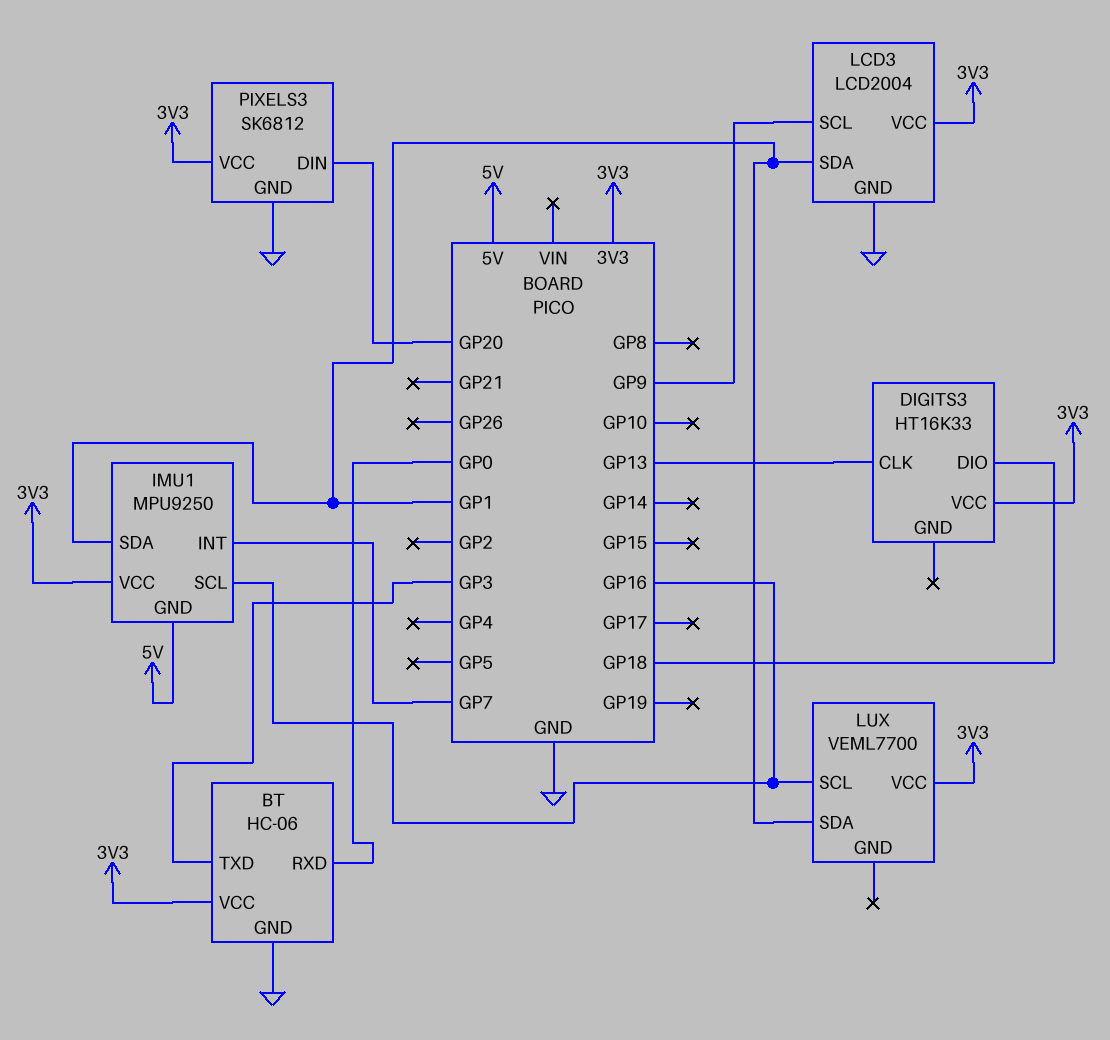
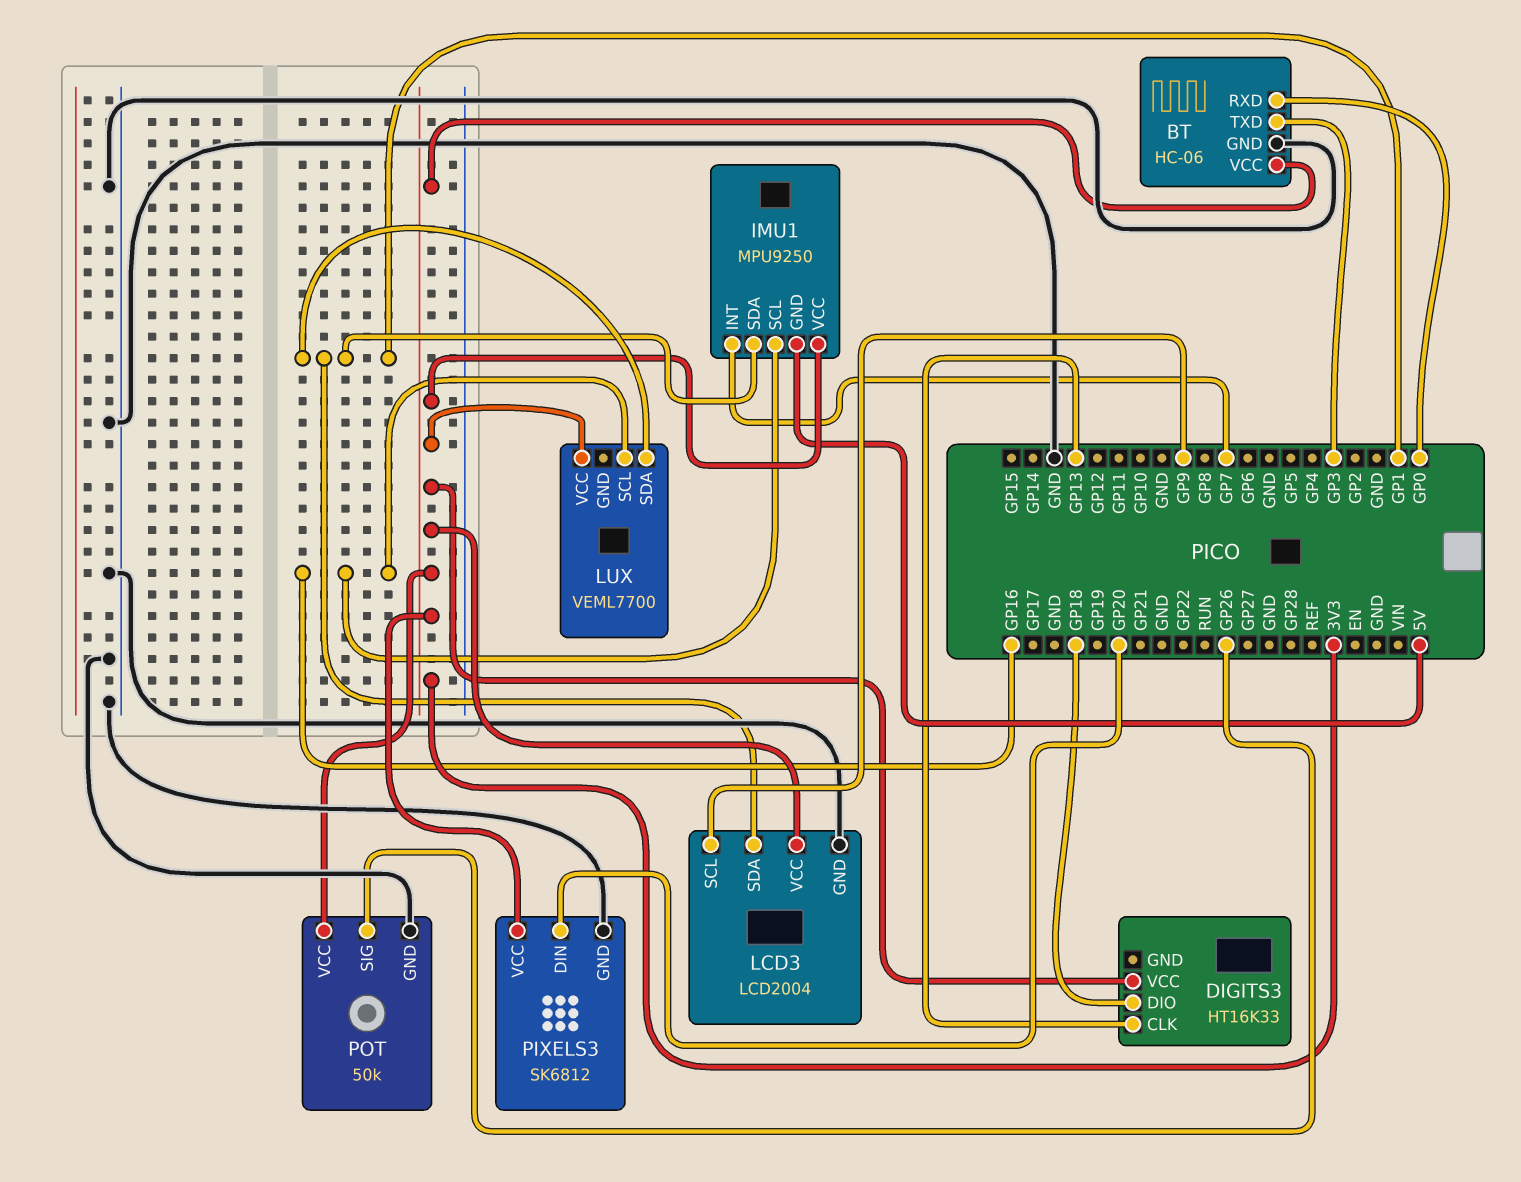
POT: none -> 50k
POT pin GND: none -> GND
POT pin SIG: none -> GP26
POT pin VCC: none -> 3V3

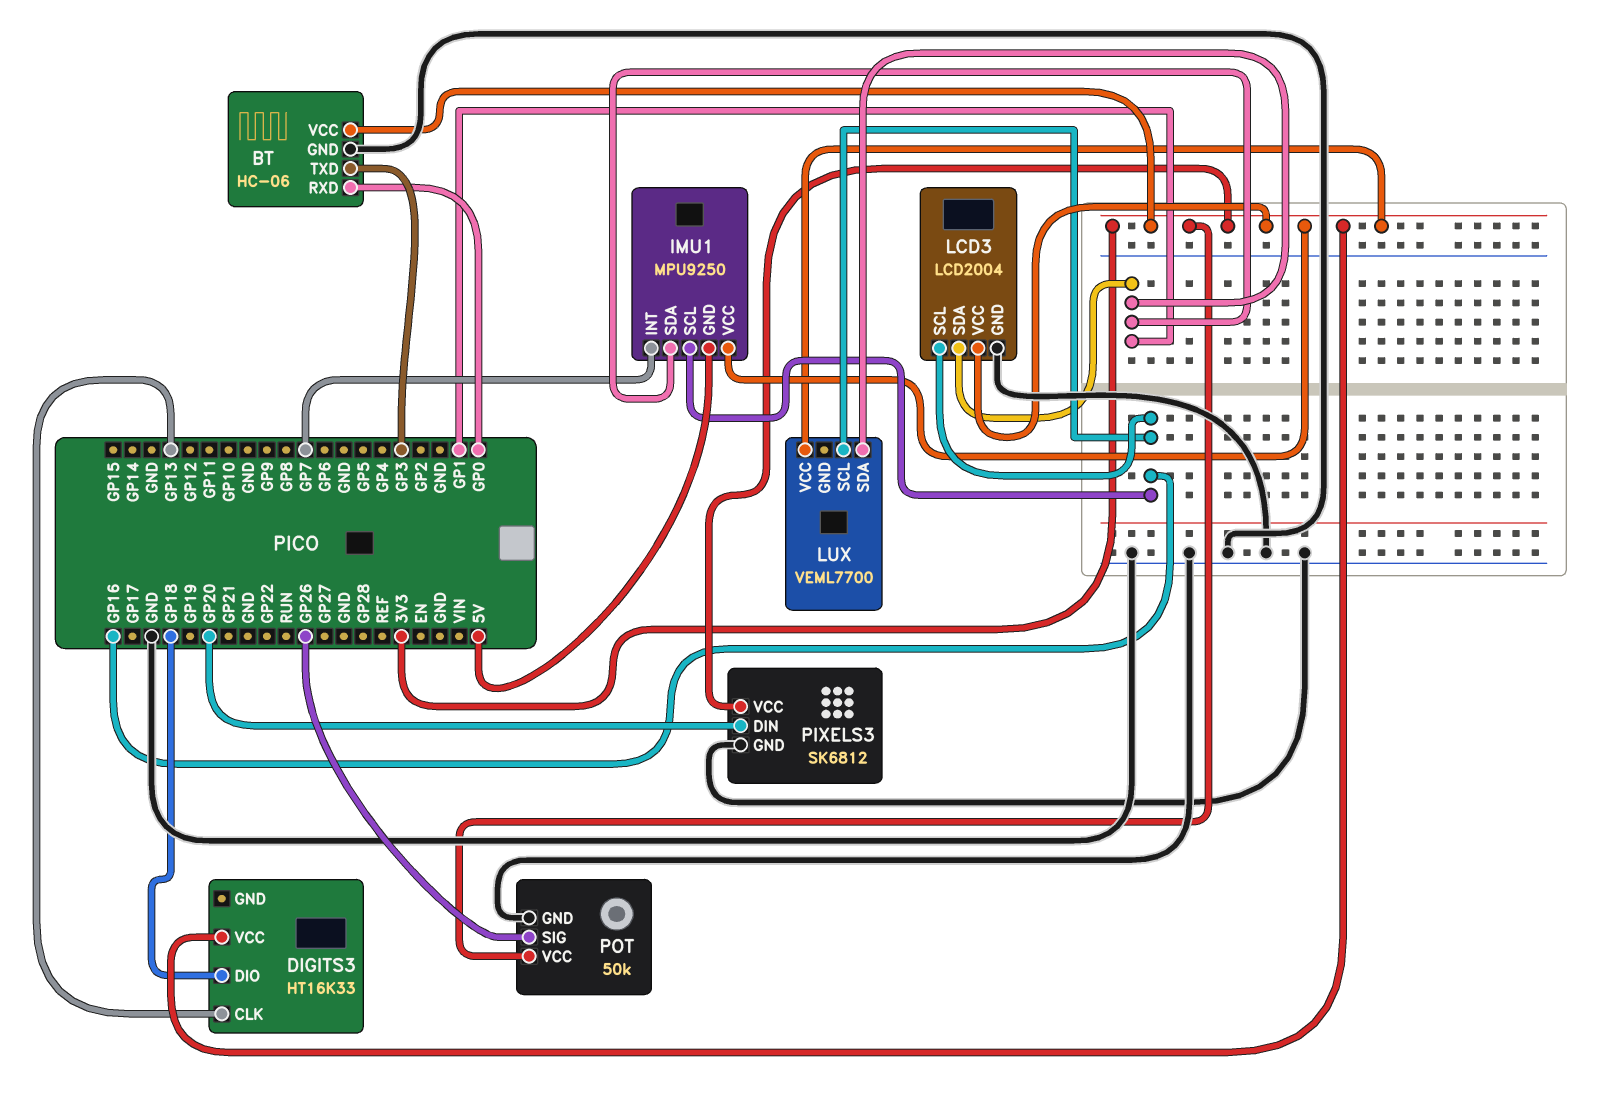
LCD3 pin SCL: GP9 -> GP16

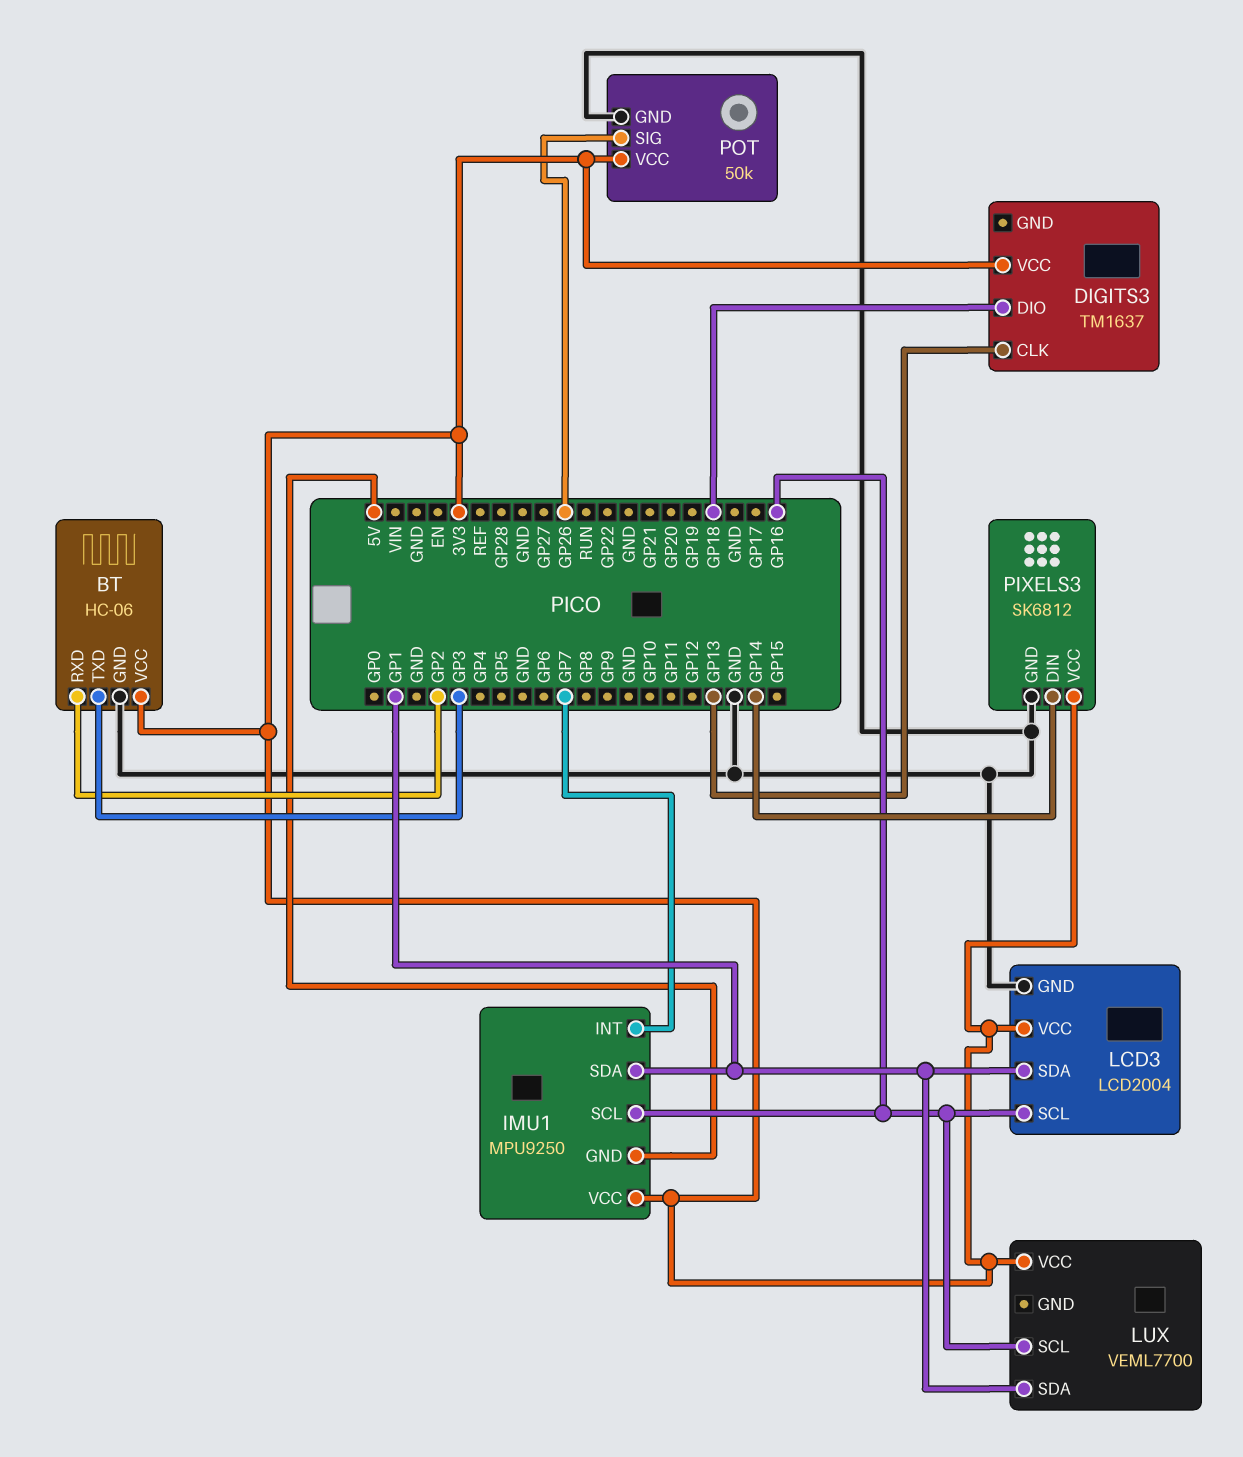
BT pin RXD: GP0 -> GP2
DIGITS3: HT16K33 -> TM1637
PIXELS3 pin DIN: GP20 -> GP14

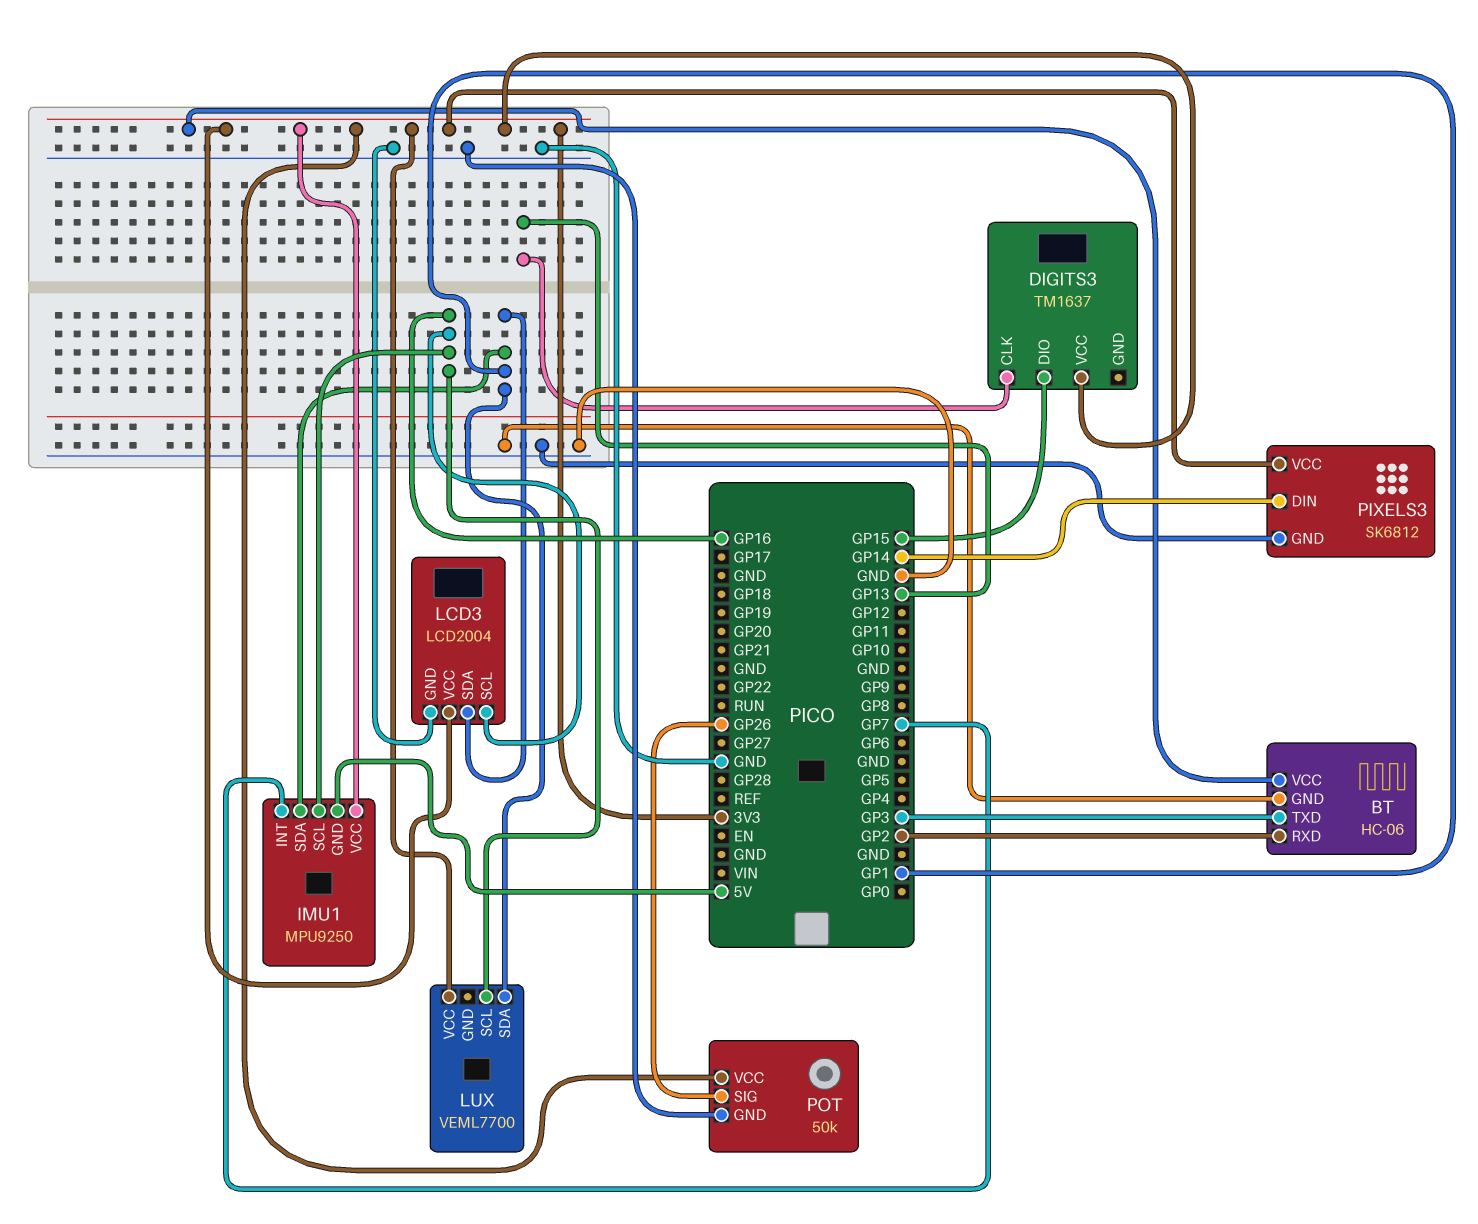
DIGITS3 pin DIO: GP18 -> GP15

